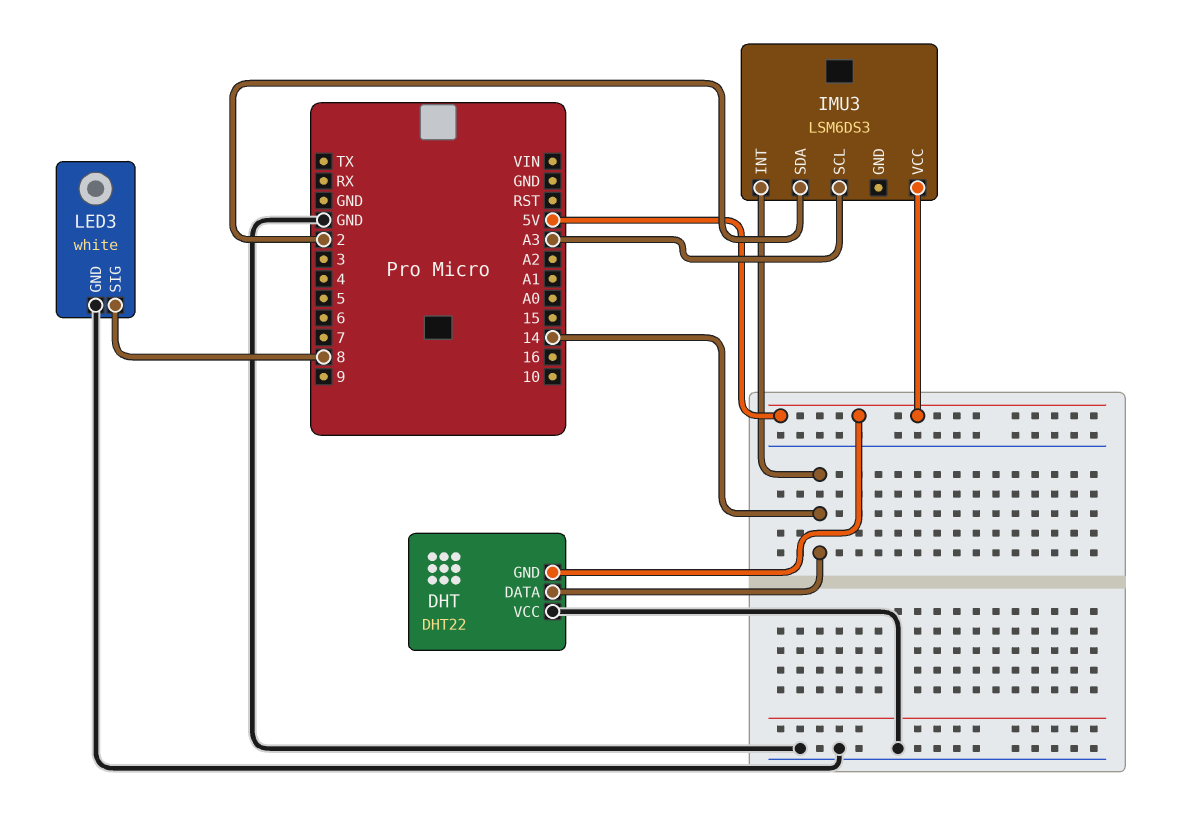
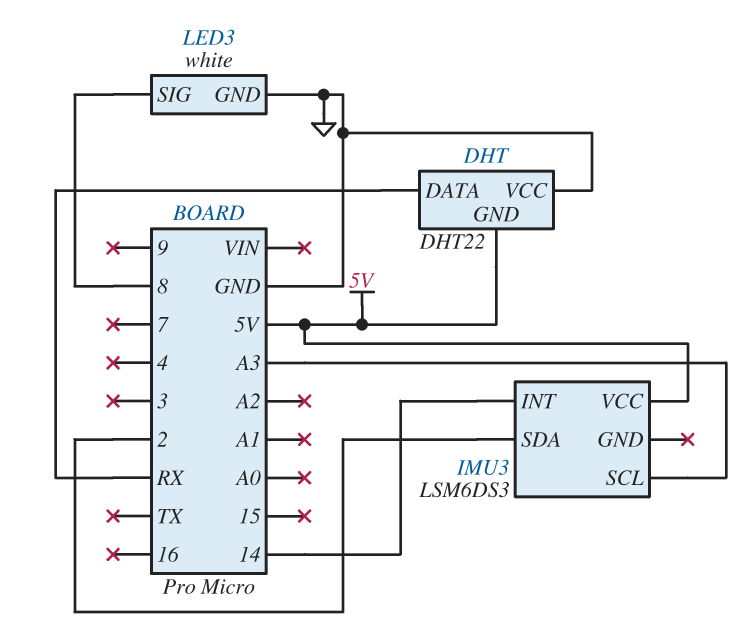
DHT pin DATA: 14 -> RX

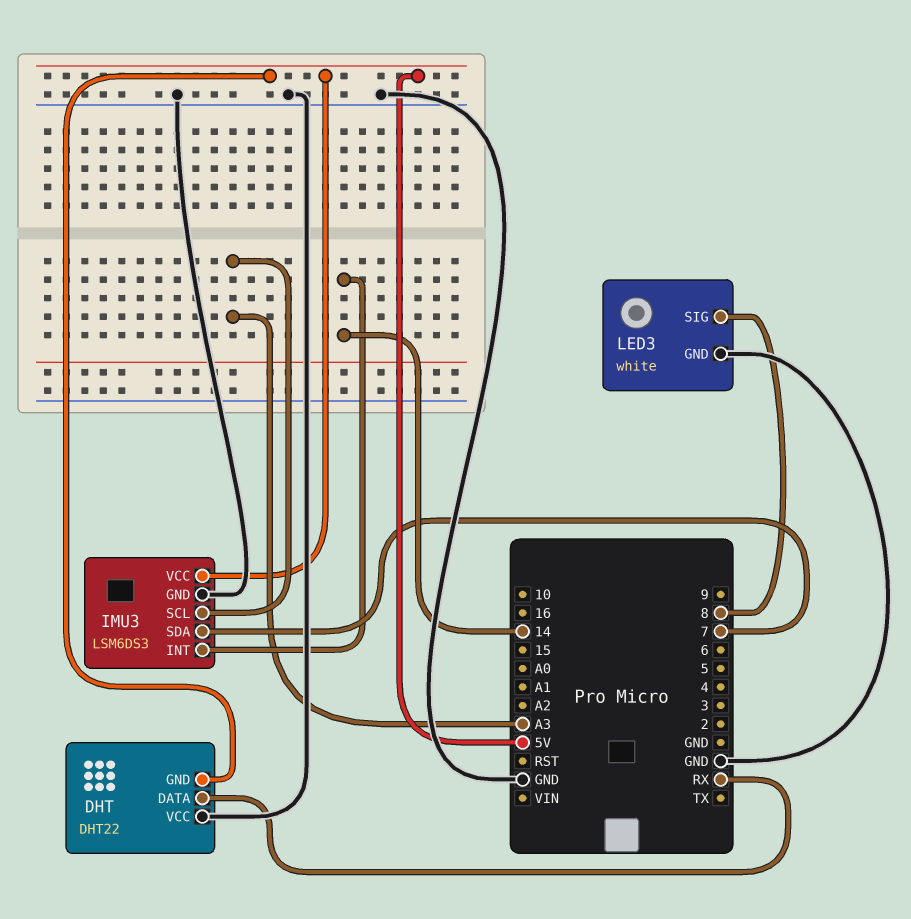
IMU3 pin GND: none -> GND
IMU3 pin SDA: 2 -> 7

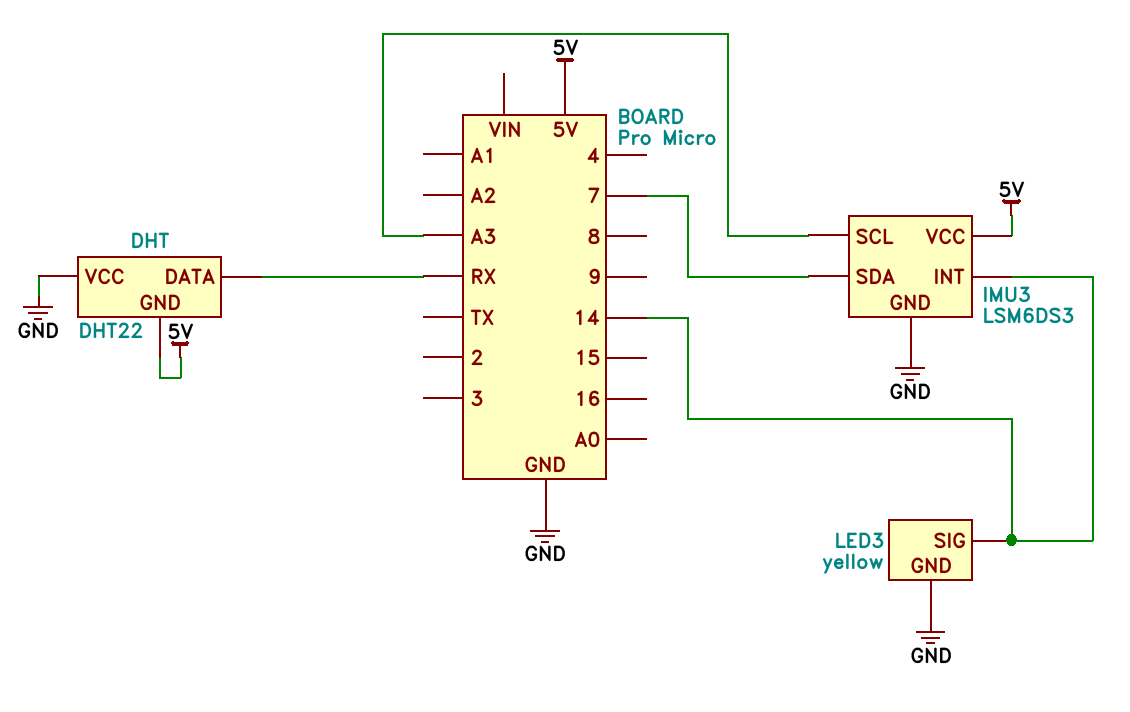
LED3: white -> yellow
LED3 pin SIG: 8 -> 14

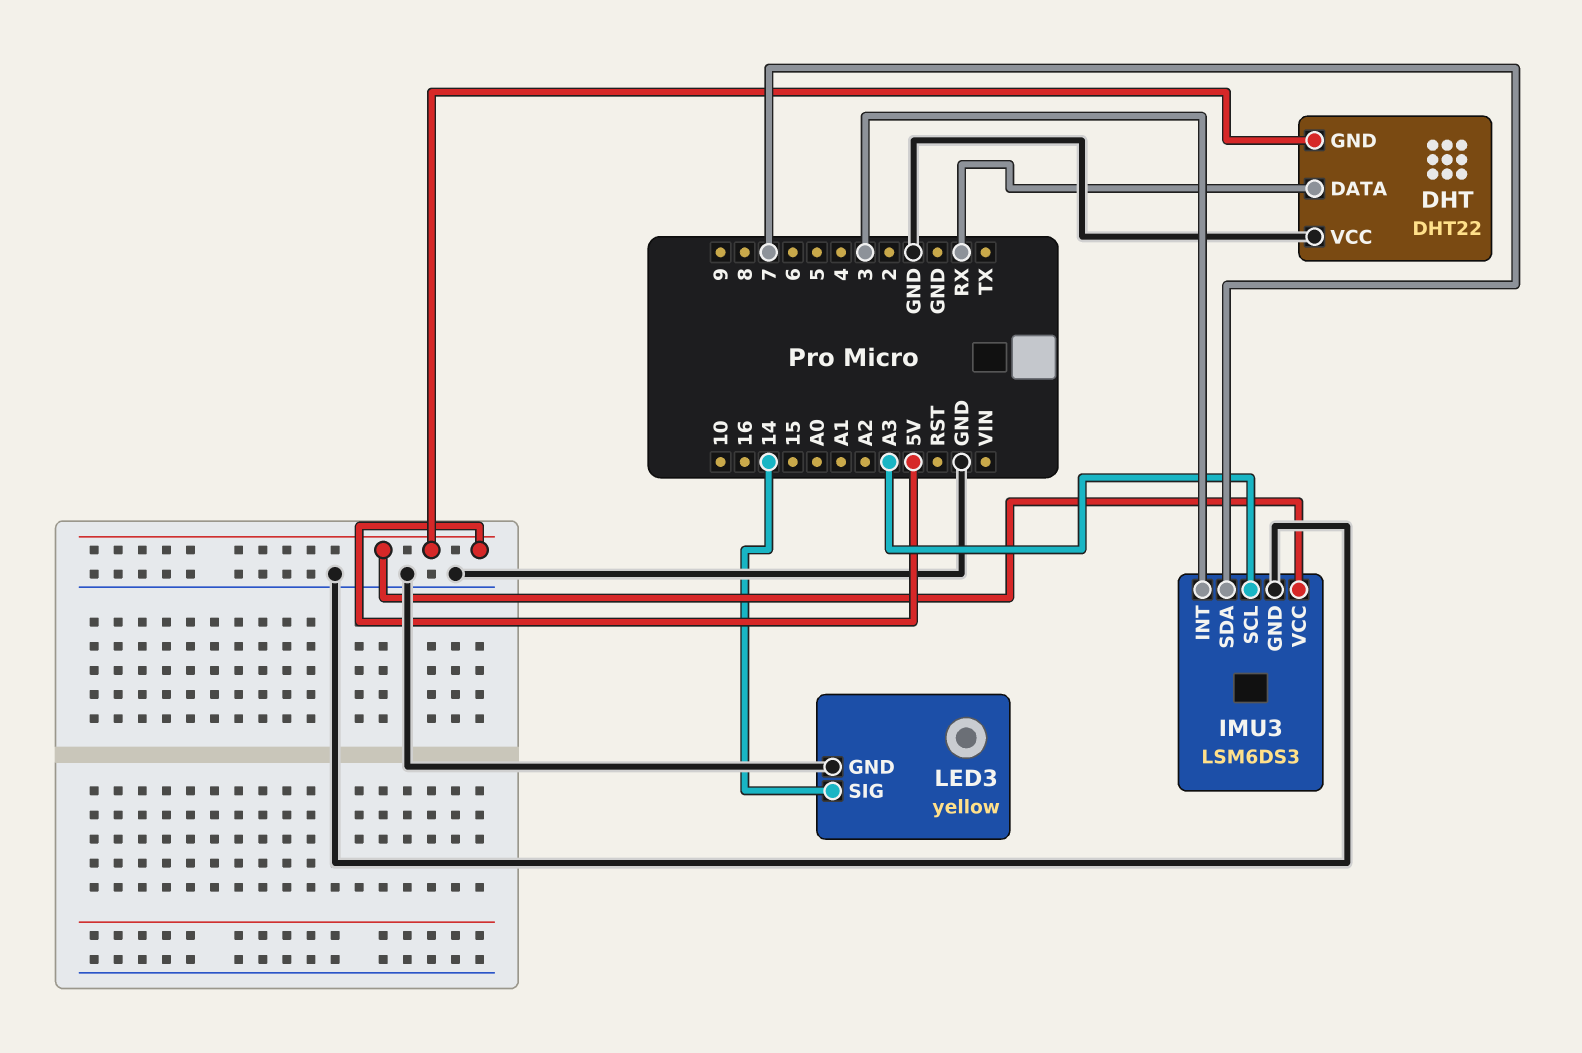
IMU3 pin INT: 14 -> 3

